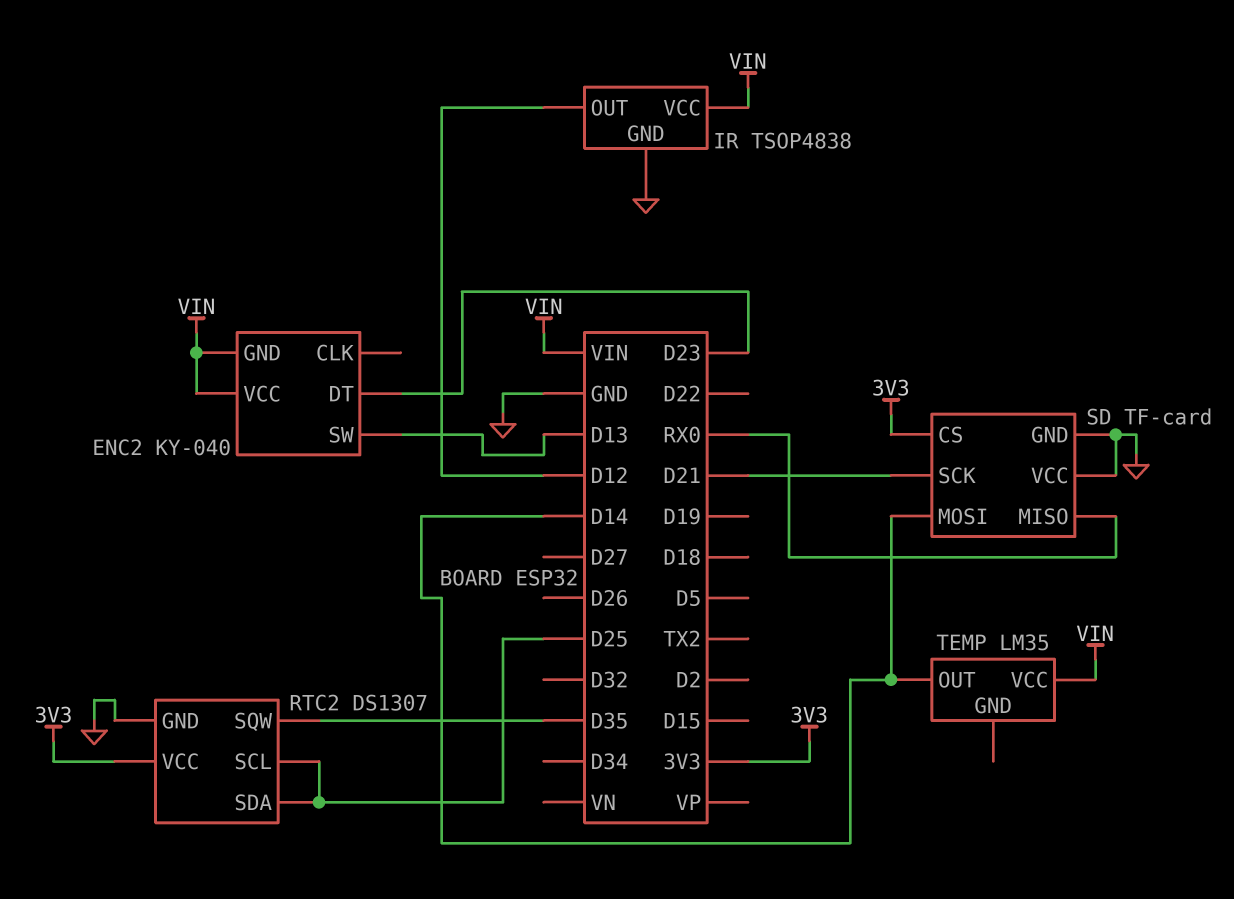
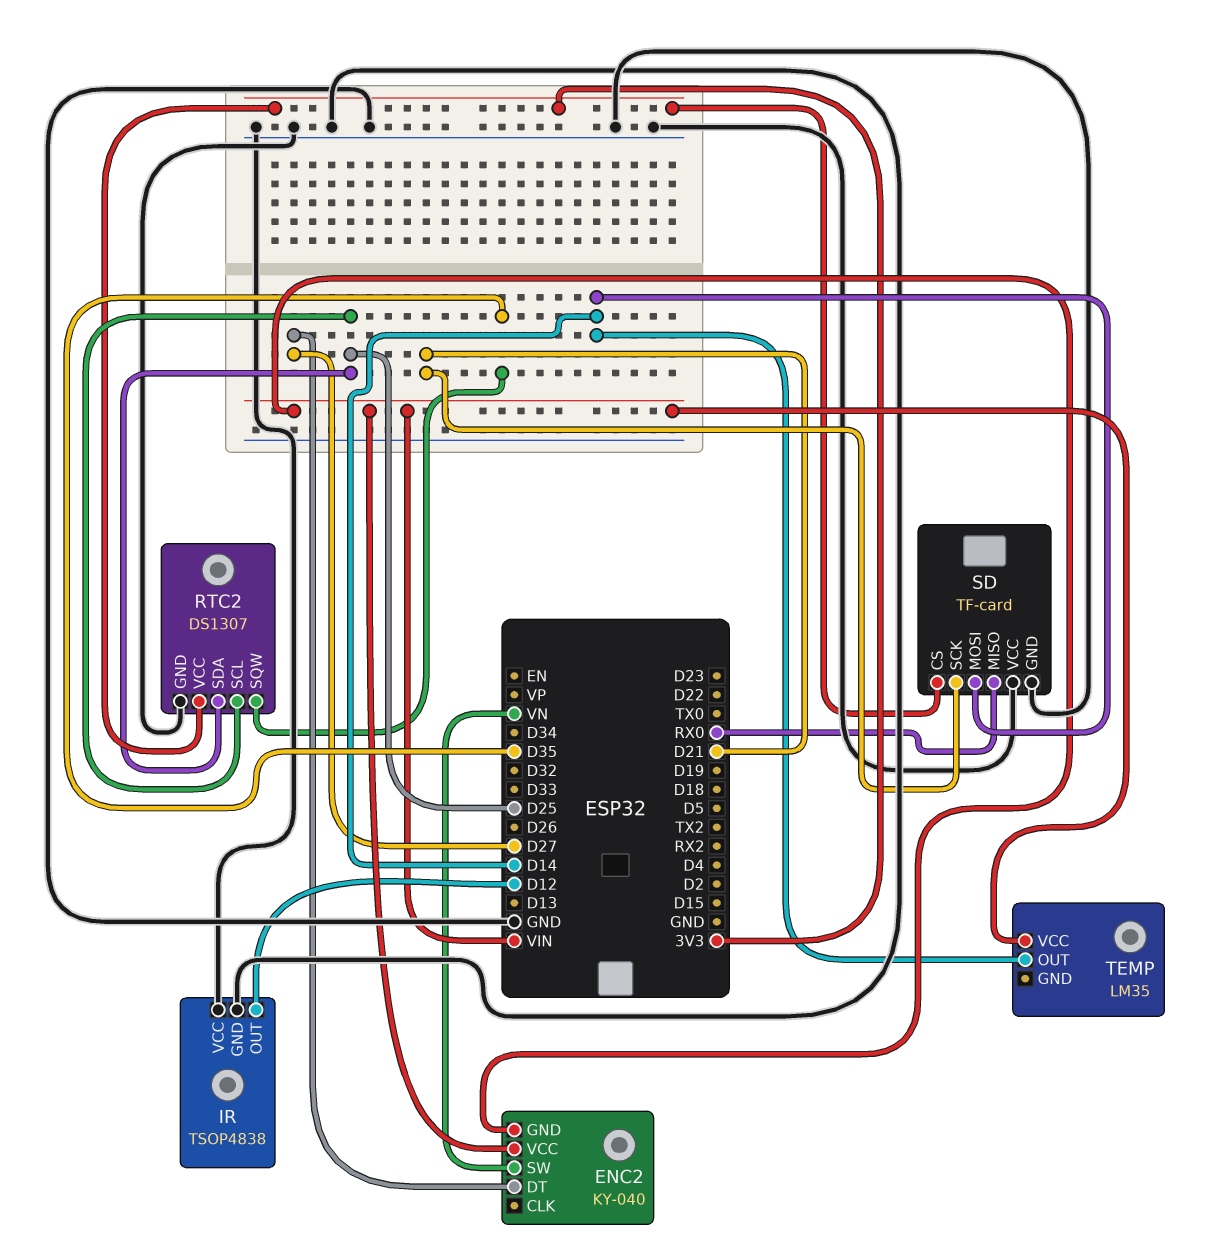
ENC2 pin DT: D23 -> D27
ENC2 pin SW: D13 -> VN
IR pin VCC: VIN -> GND

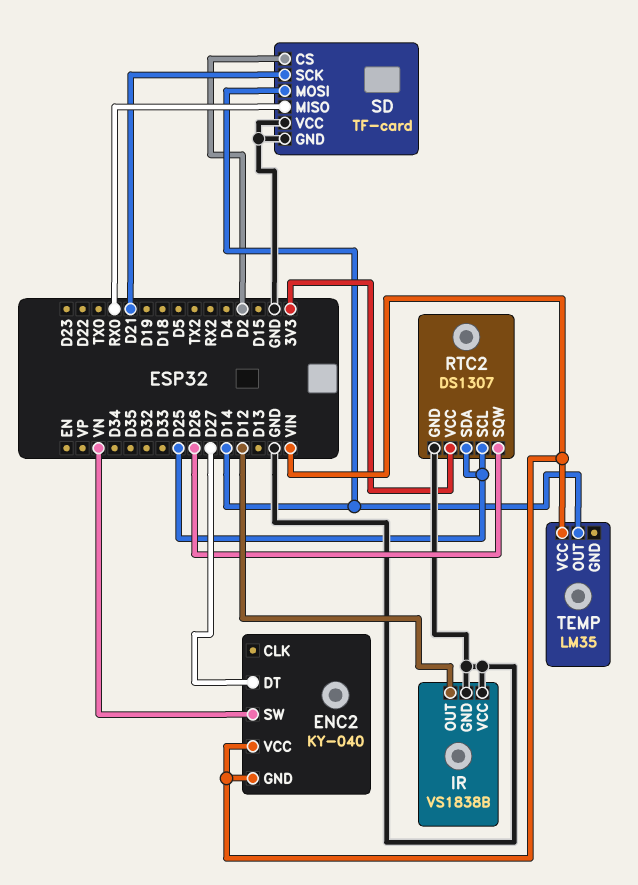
IR: TSOP4838 -> VS1838B
RTC2 pin SQW: D35 -> D26
SD pin CS: 3V3 -> D2

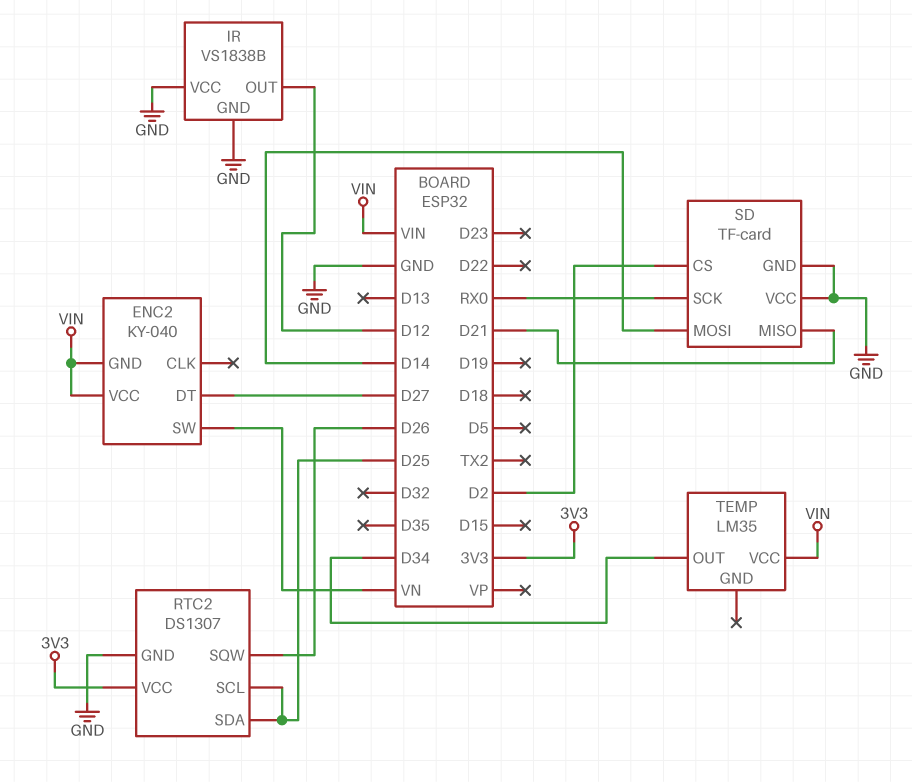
SD pin MISO: RX0 -> D21
SD pin SCK: D21 -> RX0
TEMP pin OUT: D14 -> D34

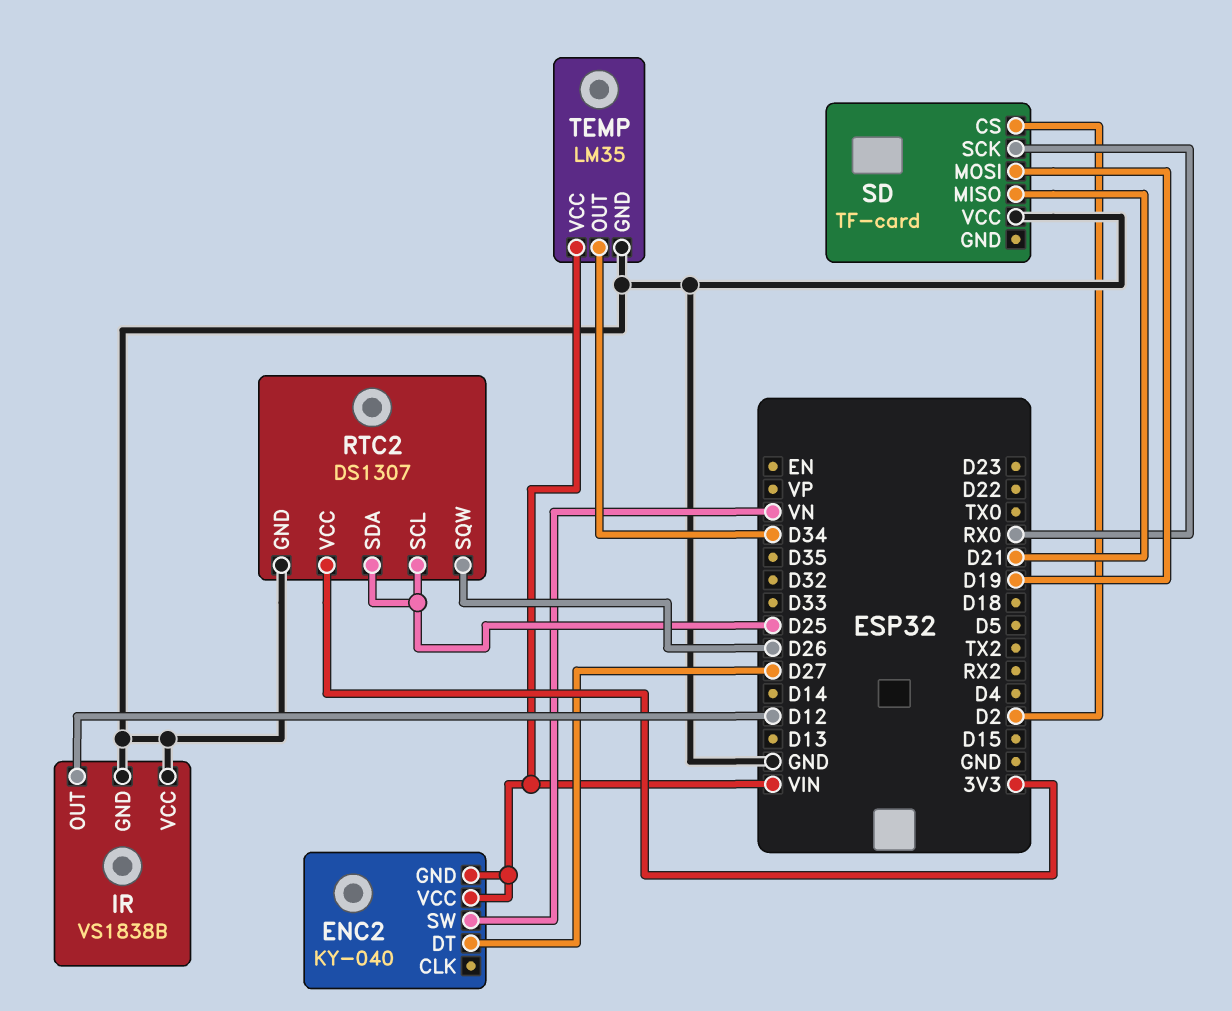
SD pin GND: GND -> none
SD pin MOSI: D14 -> D19
TEMP pin GND: none -> GND

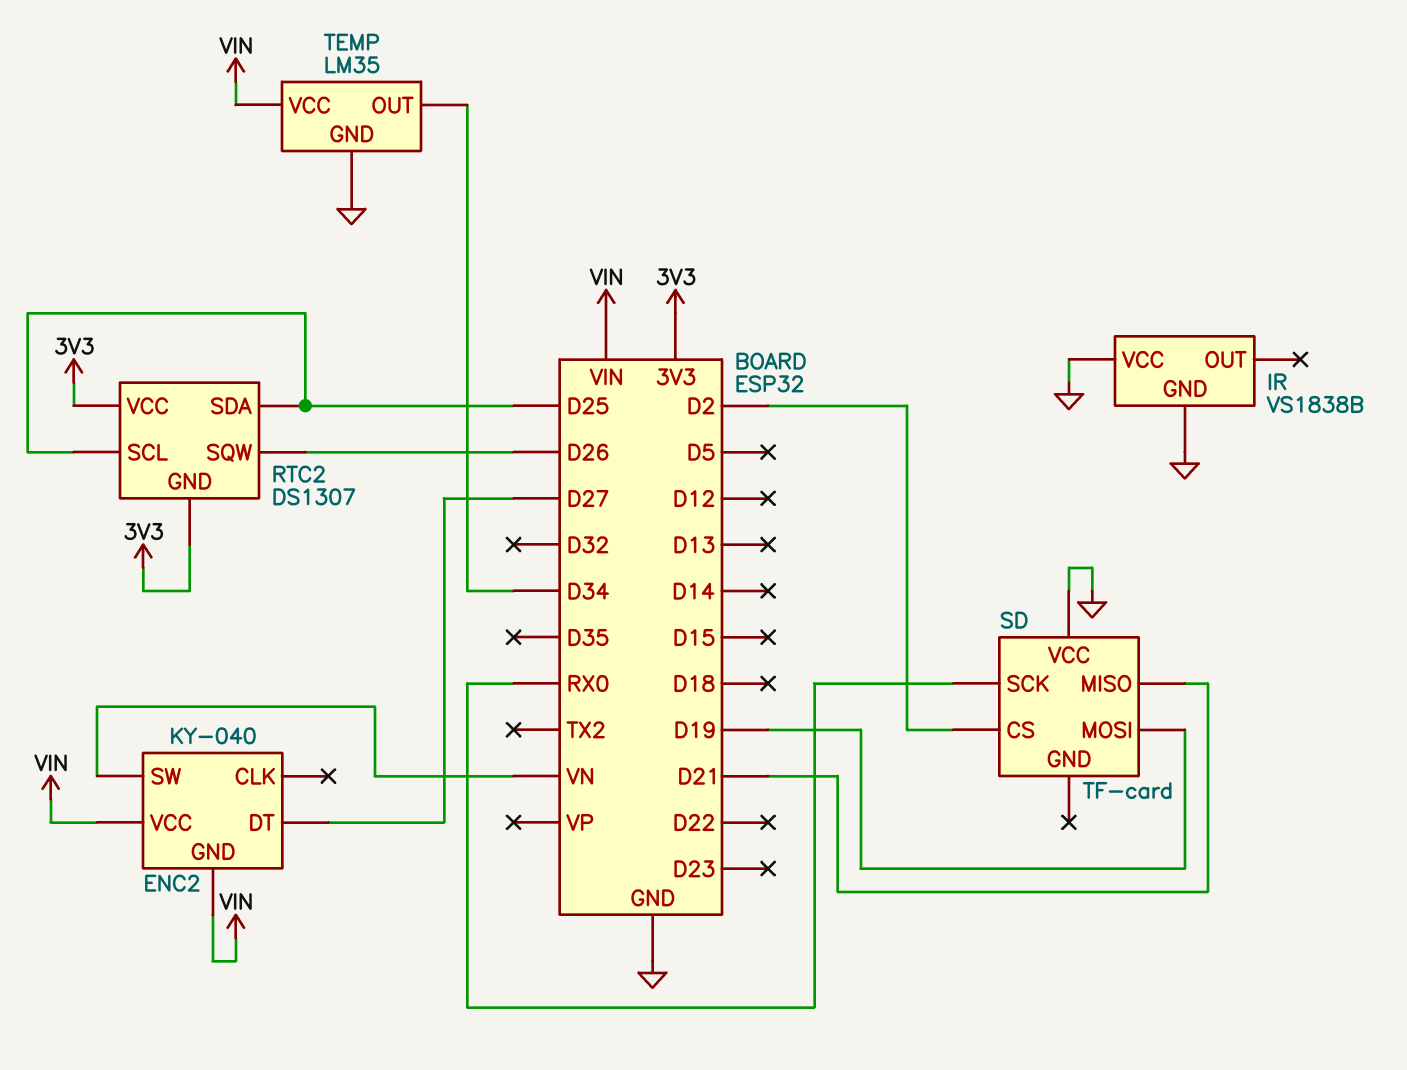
IR pin OUT: D12 -> none
RTC2 pin GND: GND -> 3V3

